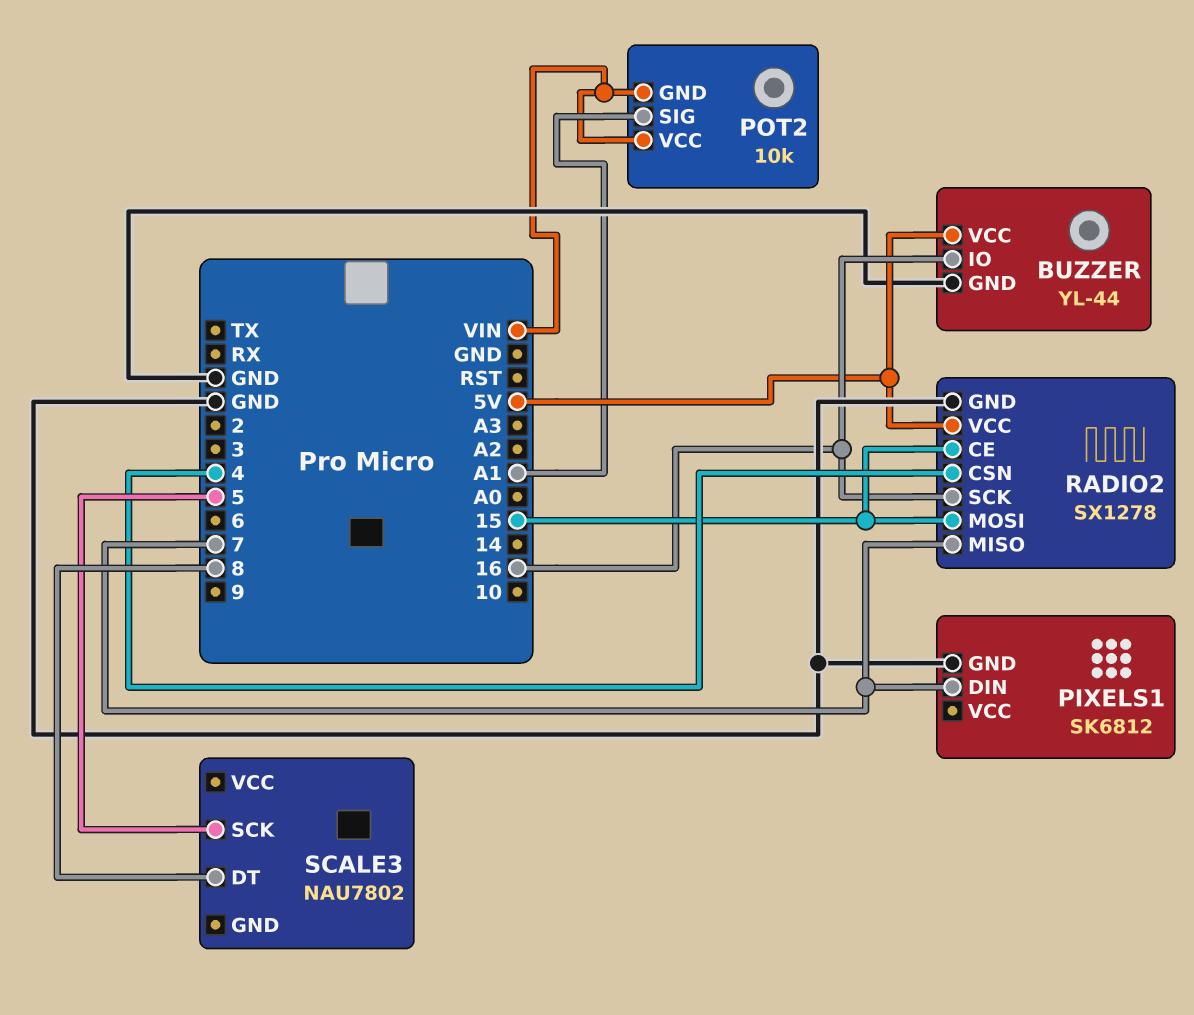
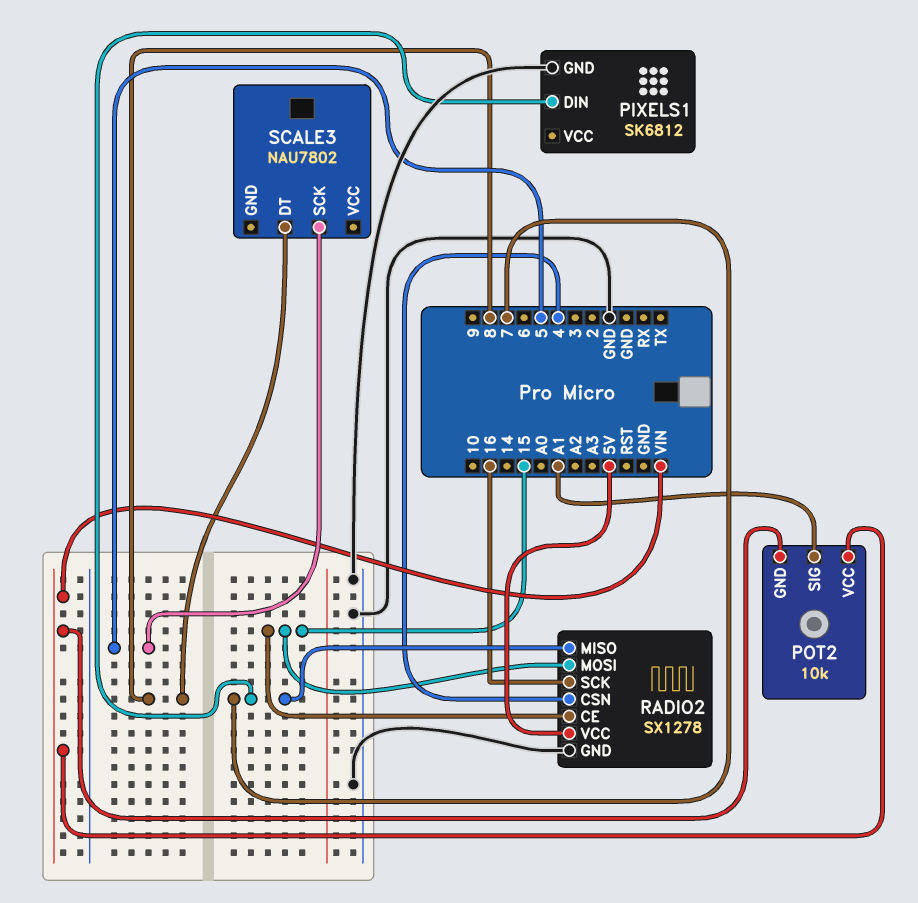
BUZZER: YL-44 -> none
BUZZER pin GND: GND -> none
BUZZER pin IO: 16 -> none
BUZZER pin VCC: 5V -> none

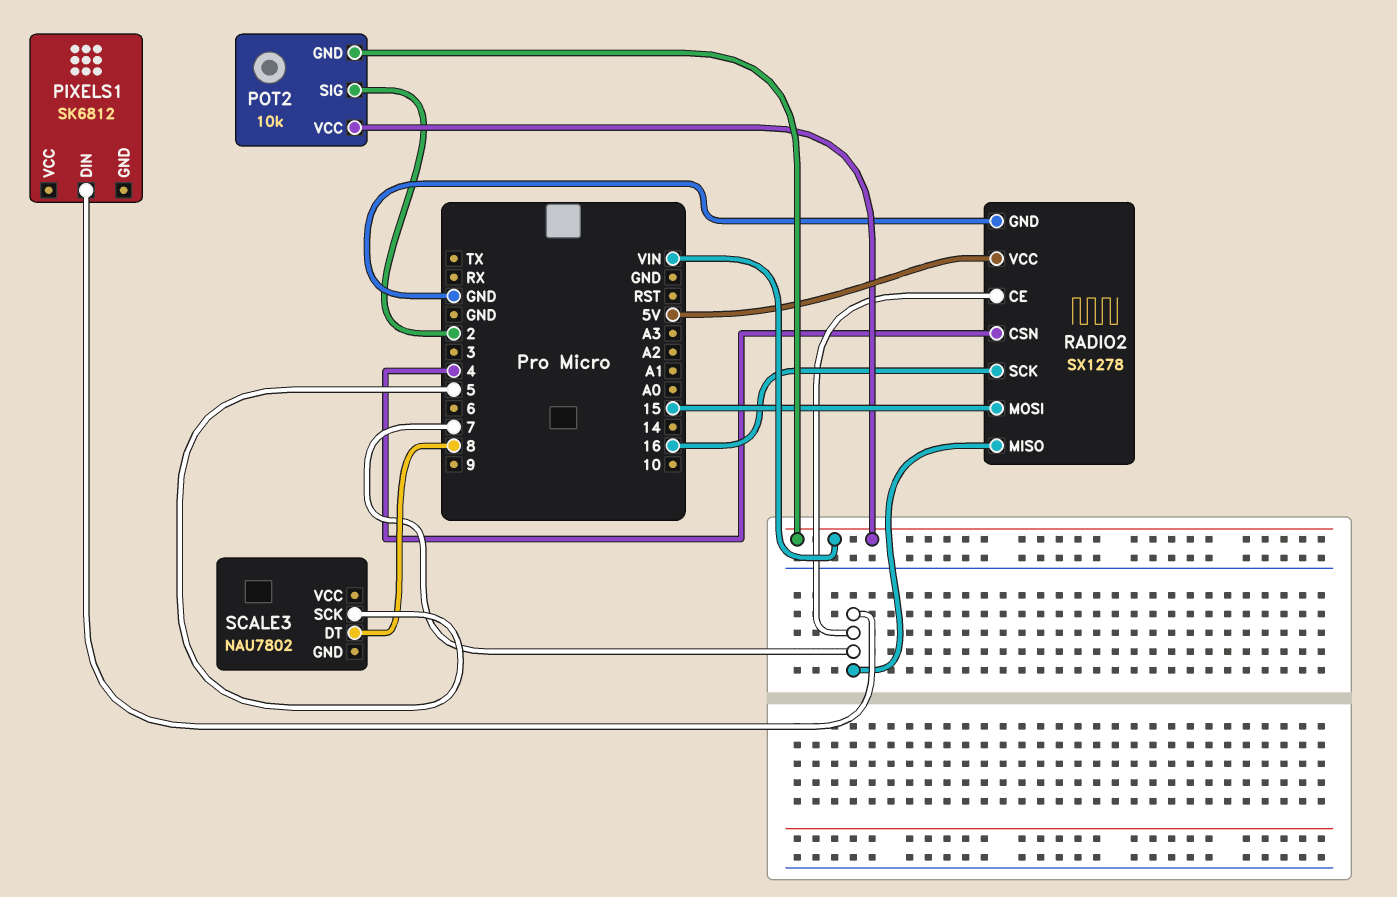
PIXELS1 pin GND: GND -> none
POT2 pin SIG: A1 -> 2
RADIO2 pin CE: 15 -> 7

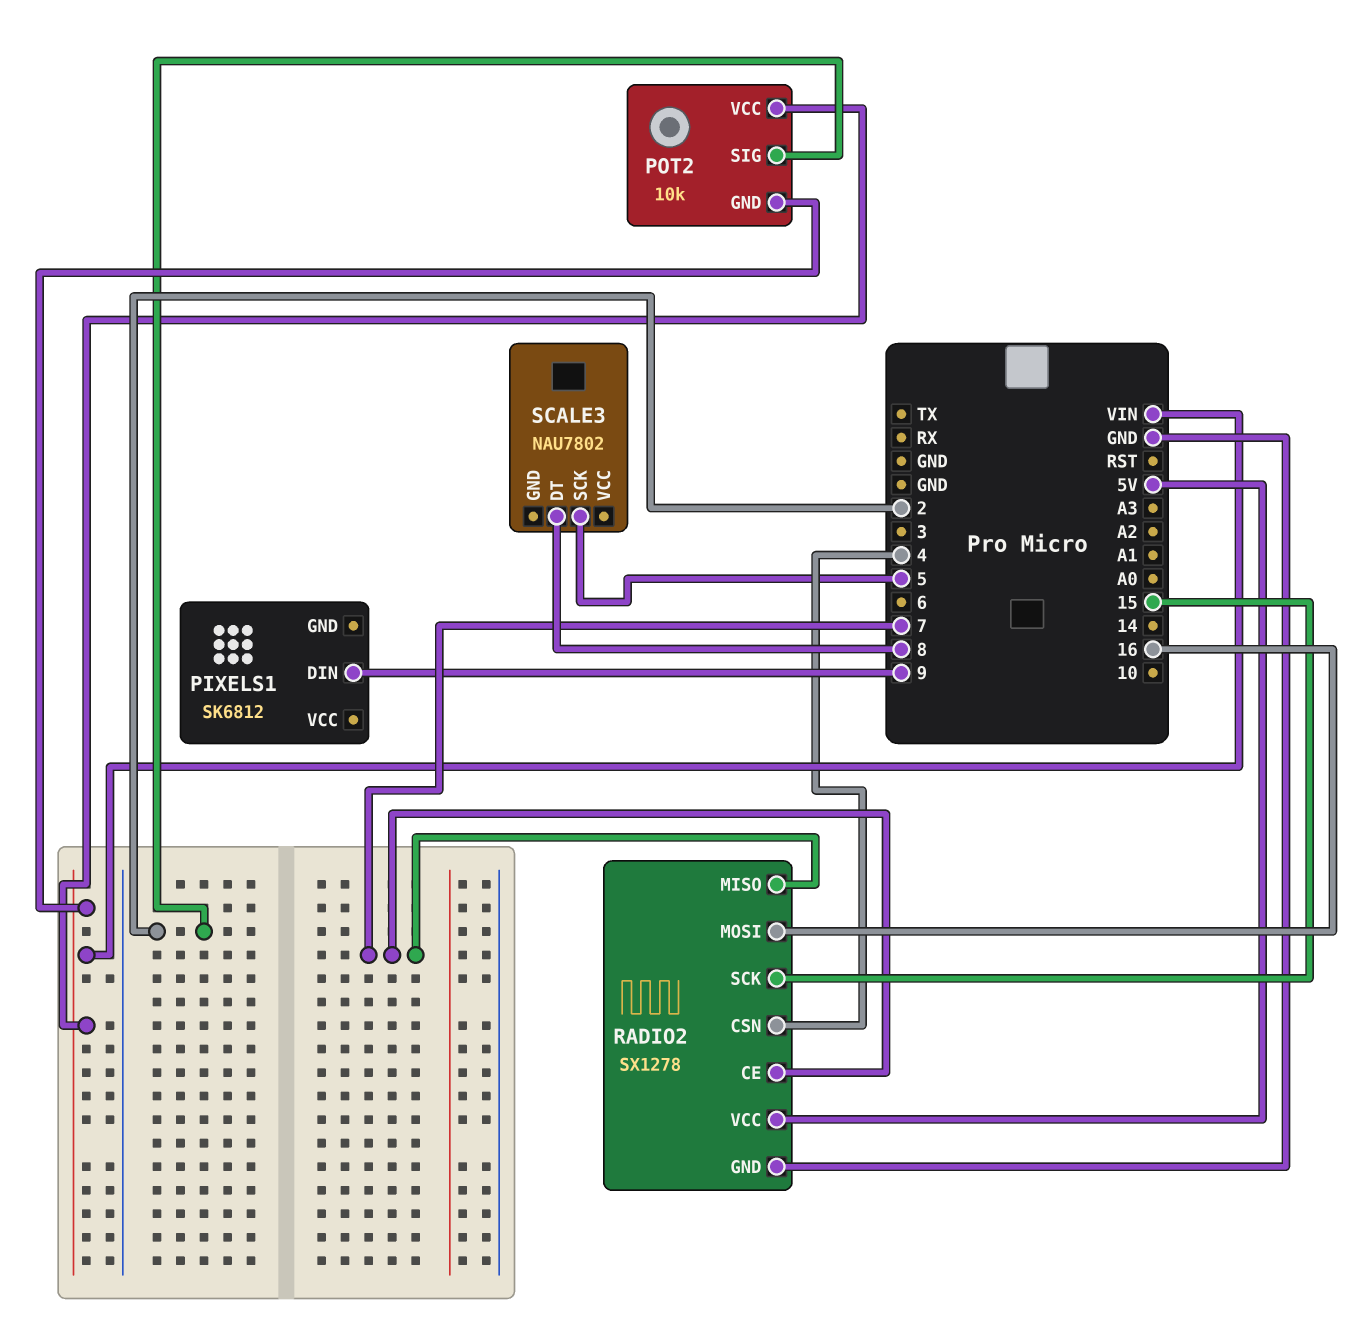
PIXELS1 pin DIN: 7 -> 9
RADIO2 pin MOSI: 15 -> 16
RADIO2 pin SCK: 16 -> 15

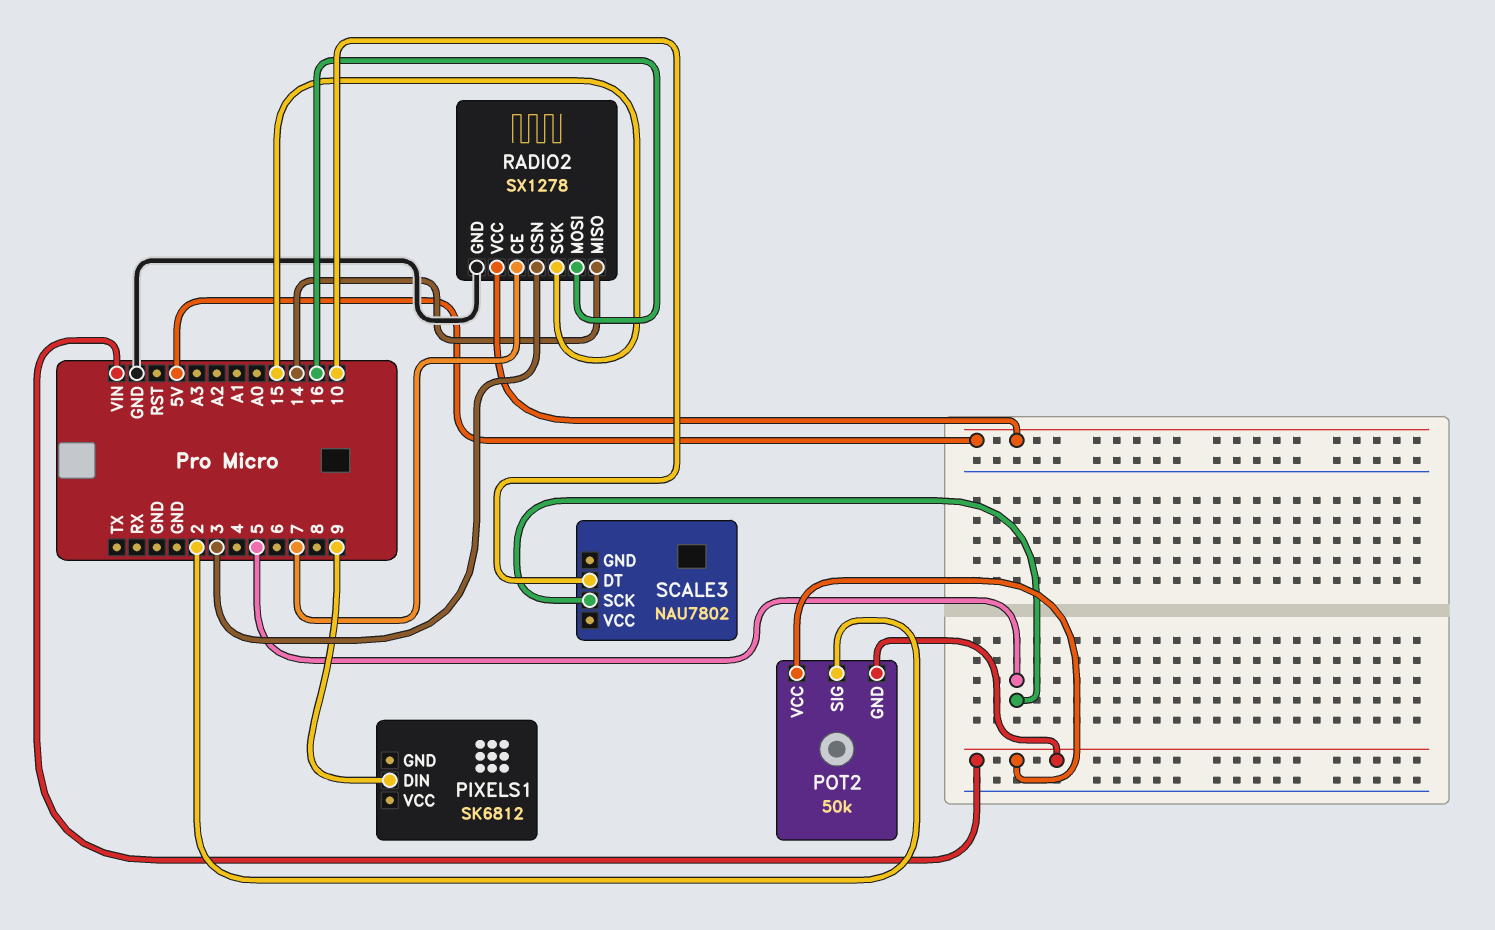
POT2: 10k -> 50k
RADIO2 pin CSN: 4 -> 3
RADIO2 pin MISO: 7 -> 14
SCALE3 pin DT: 8 -> 10

